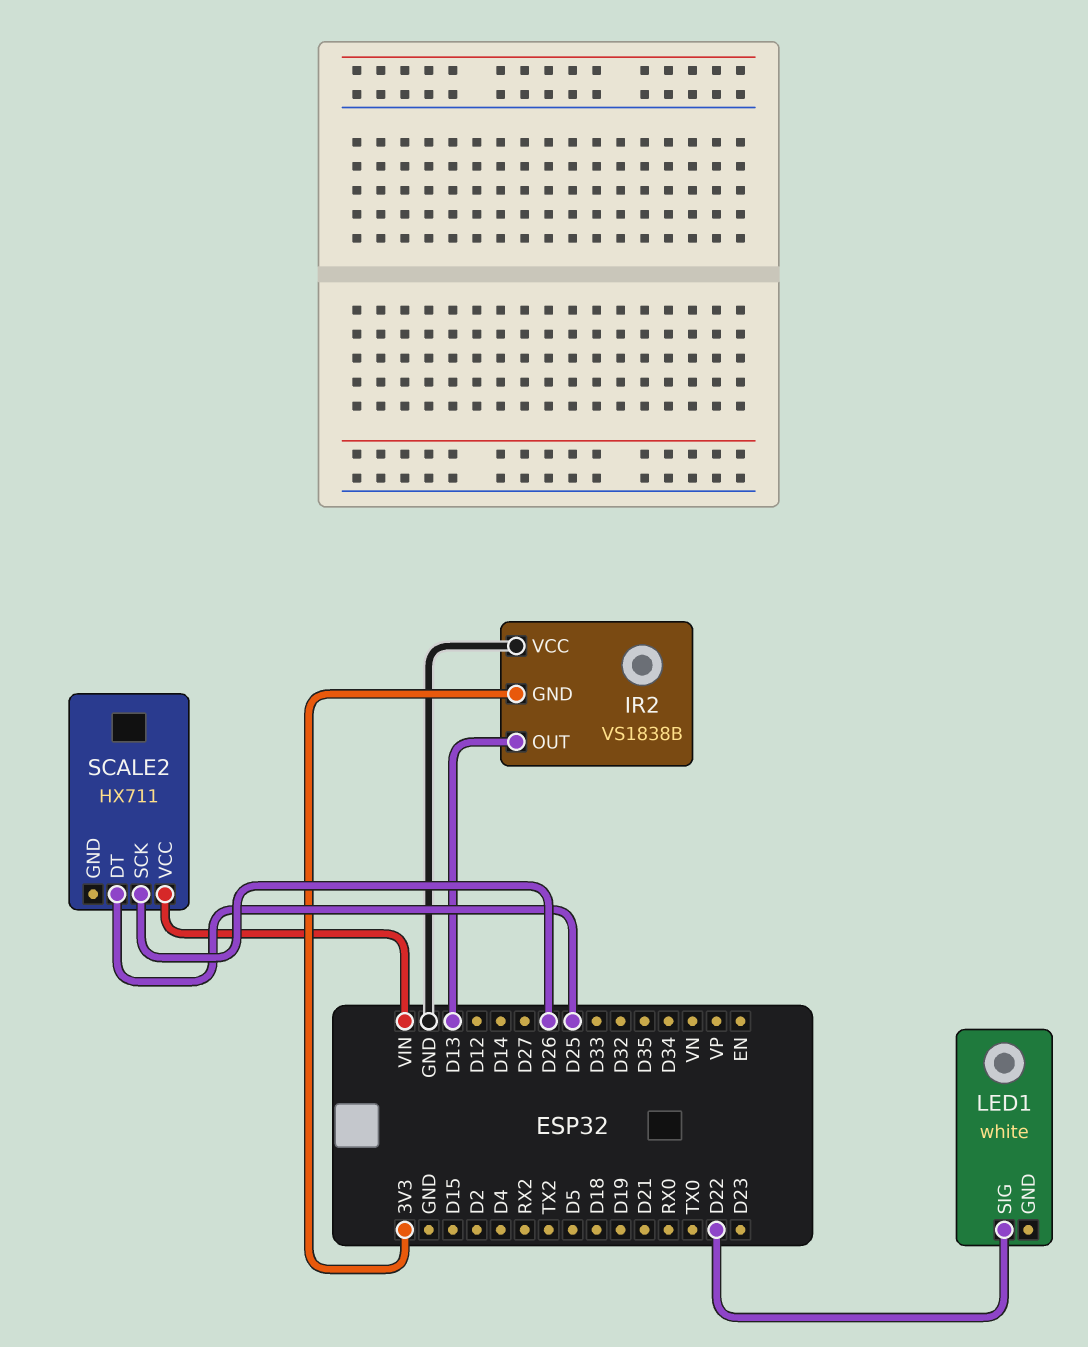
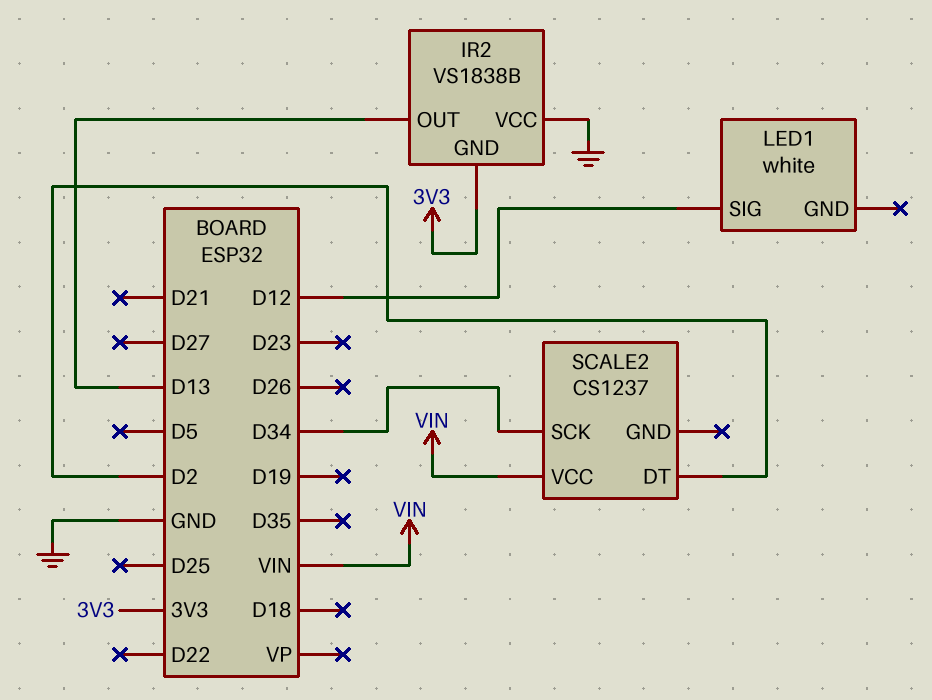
LED1 pin SIG: D22 -> D12
SCALE2: HX711 -> CS1237
SCALE2 pin DT: D25 -> D2
SCALE2 pin SCK: D26 -> D34

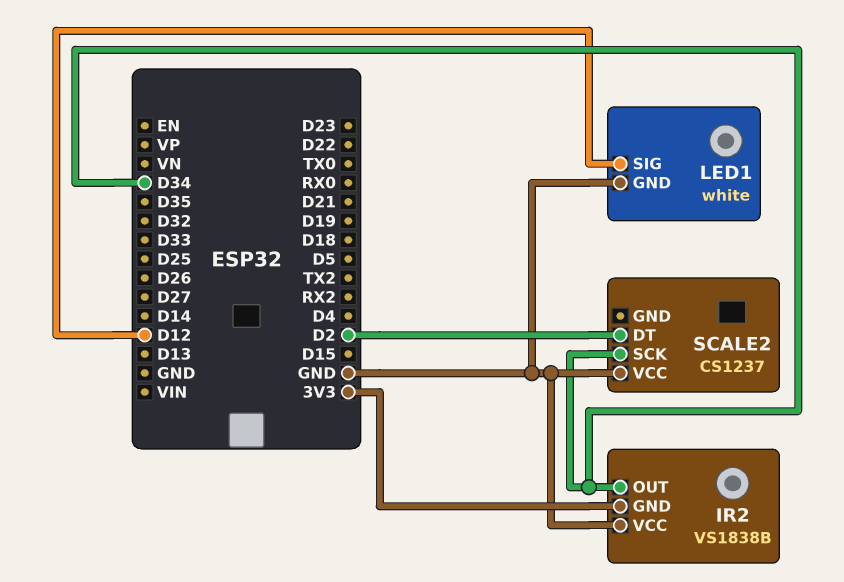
IR2 pin OUT: D13 -> D34
LED1 pin GND: none -> GND
SCALE2 pin VCC: VIN -> GND

